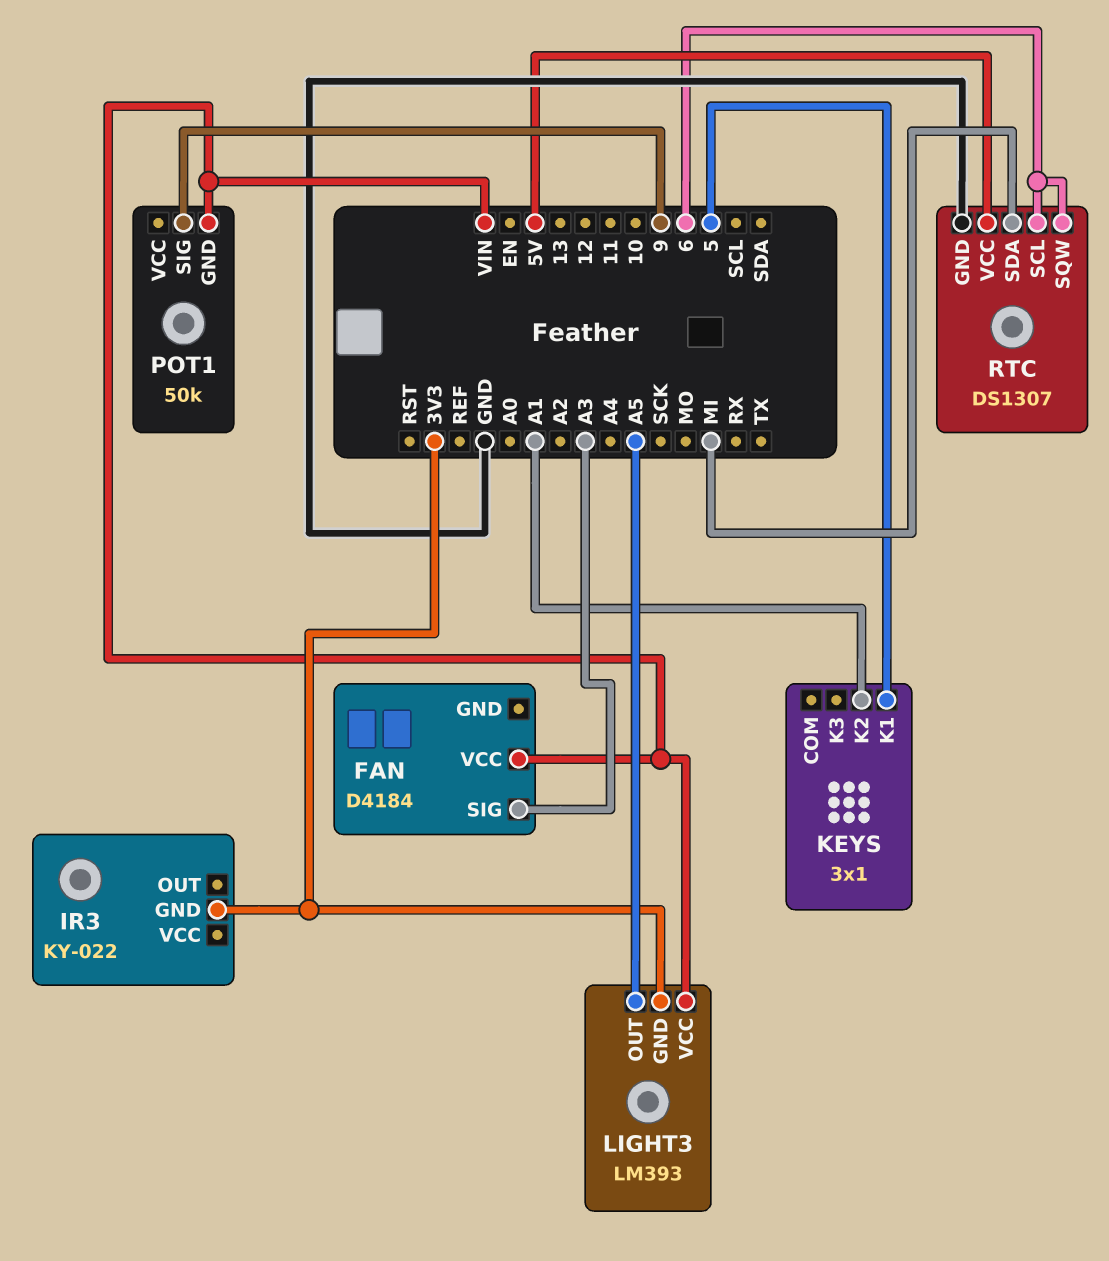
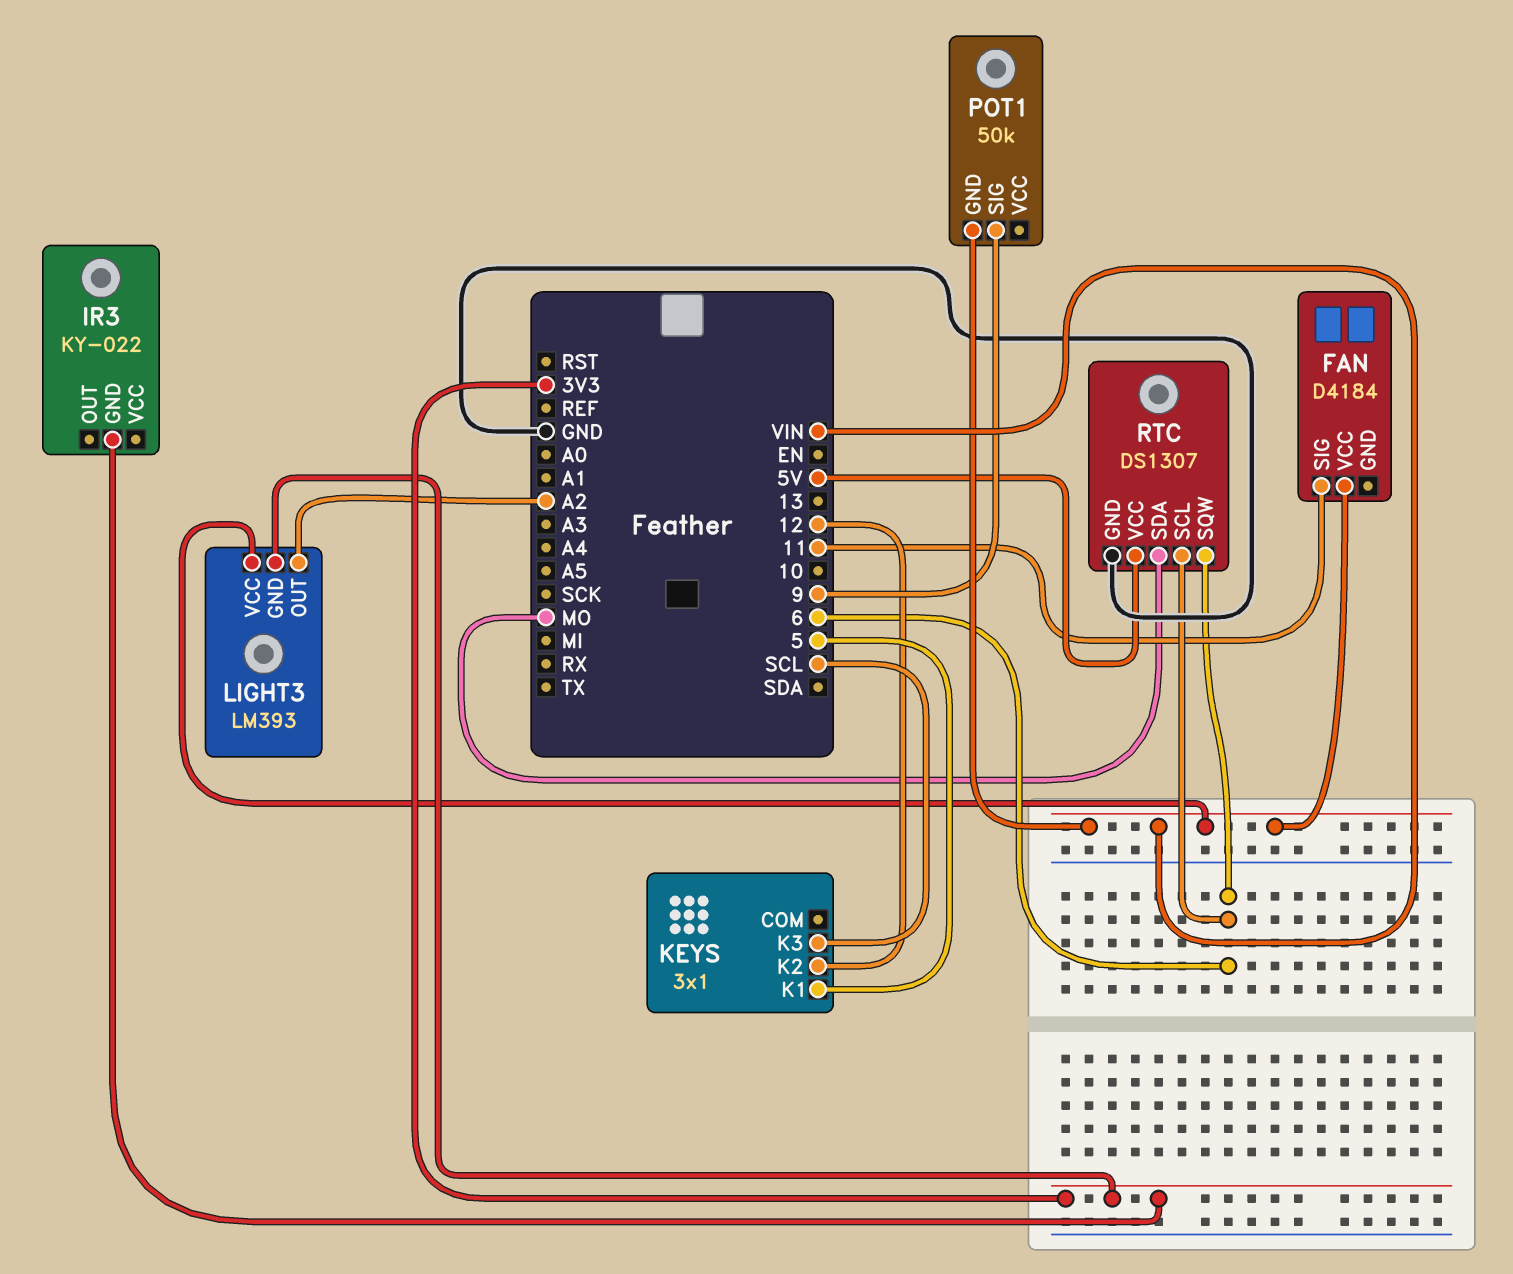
FAN pin SIG: A3 -> 11
KEYS pin K2: A1 -> 12
KEYS pin K3: none -> SCL
LIGHT3 pin OUT: A5 -> A2
RTC pin SDA: MI -> MO

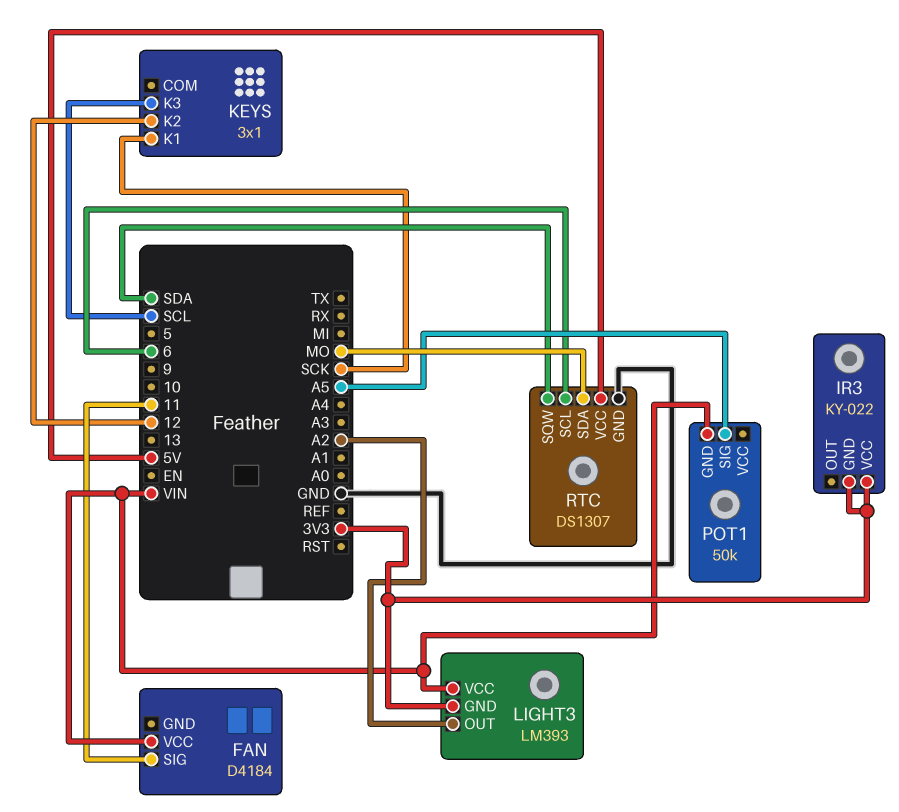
IR3 pin VCC: none -> 3V3
KEYS pin K1: 5 -> SCK
POT1 pin SIG: 9 -> A5
RTC pin SQW: 6 -> SDA

